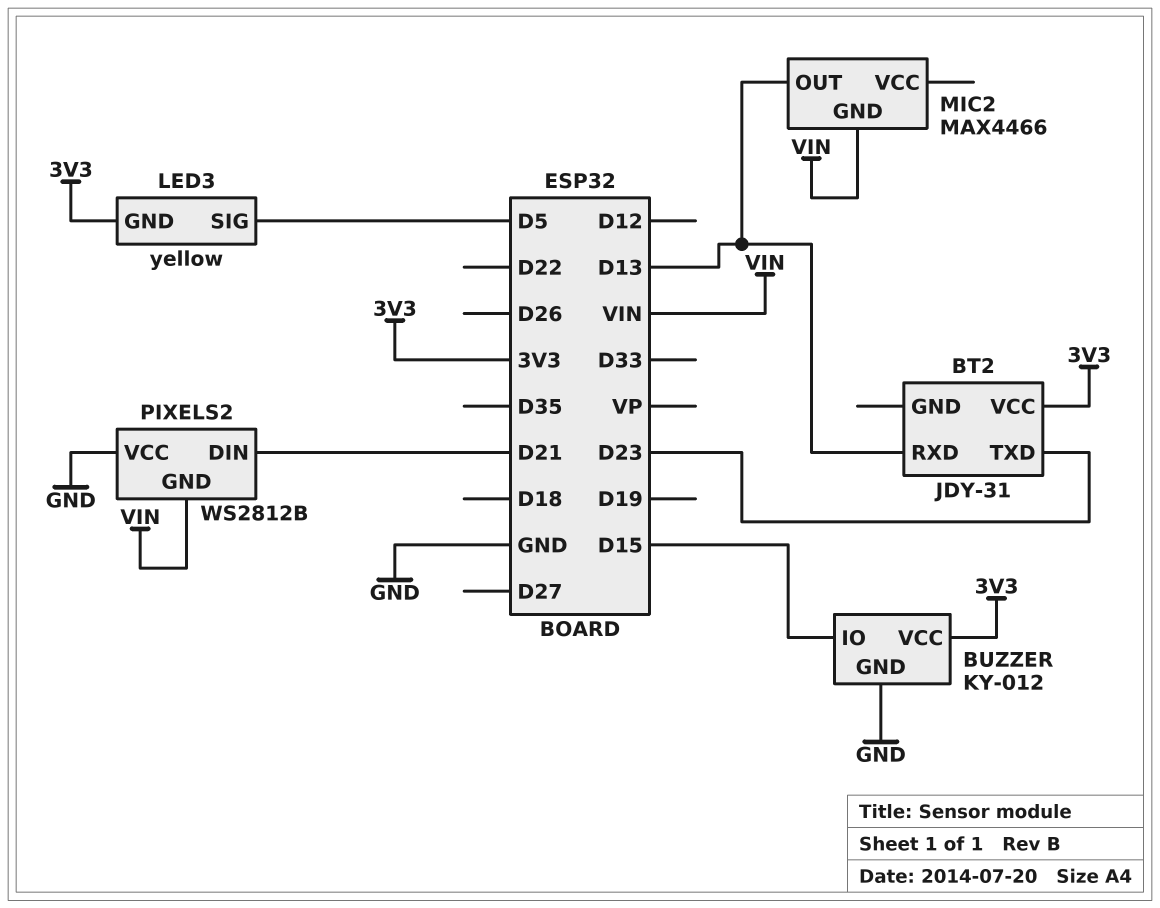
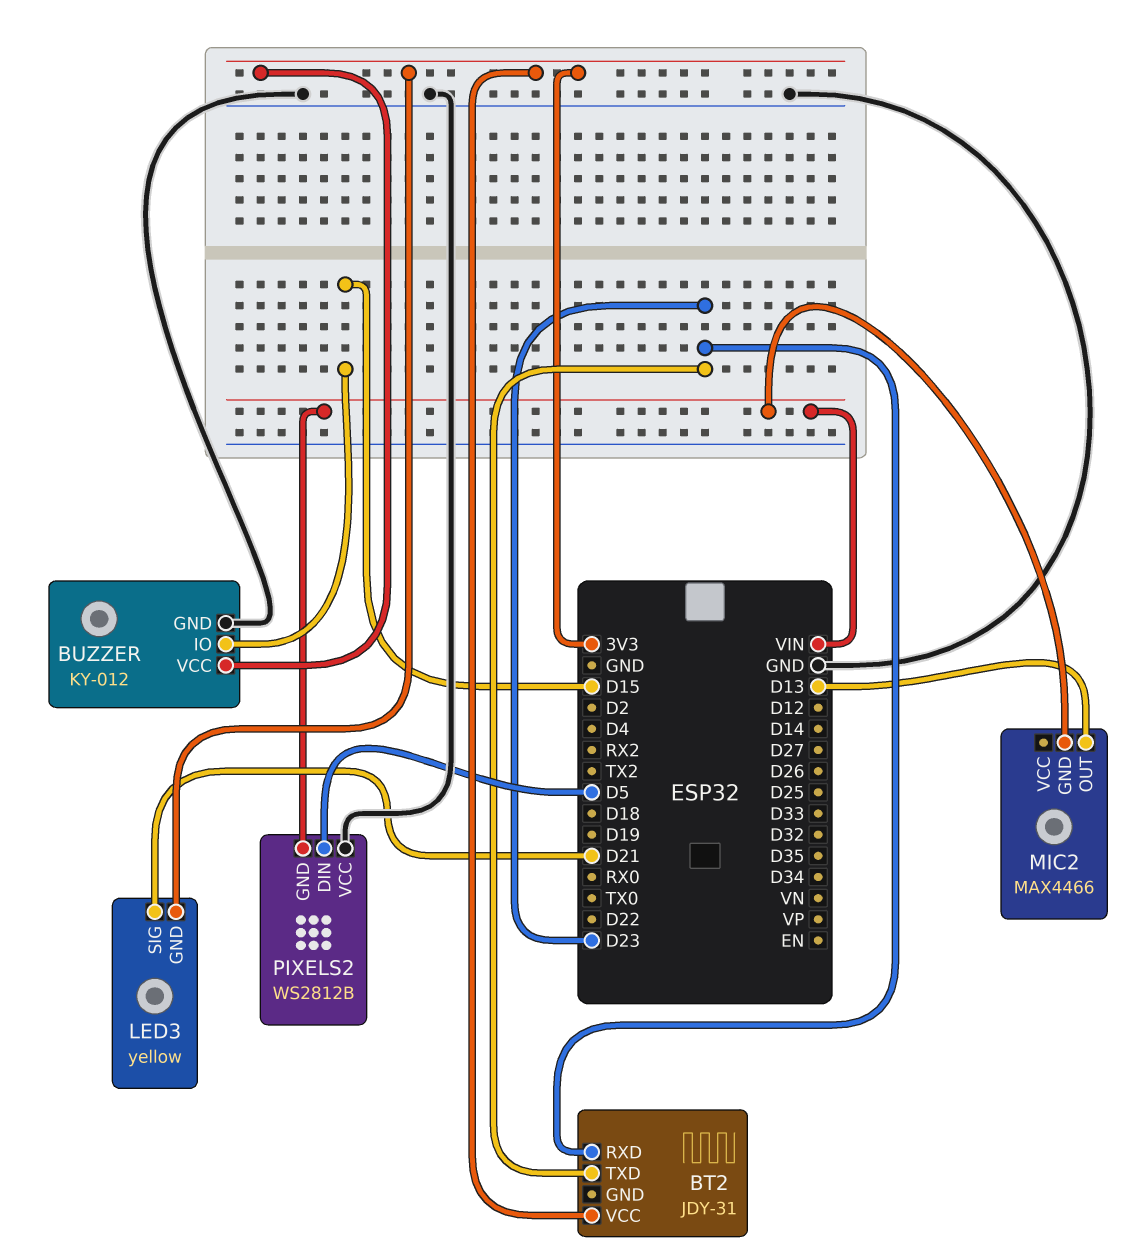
BT2 pin RXD: D13 -> D23
LED3 pin SIG: D5 -> D21
PIXELS2 pin DIN: D21 -> D5

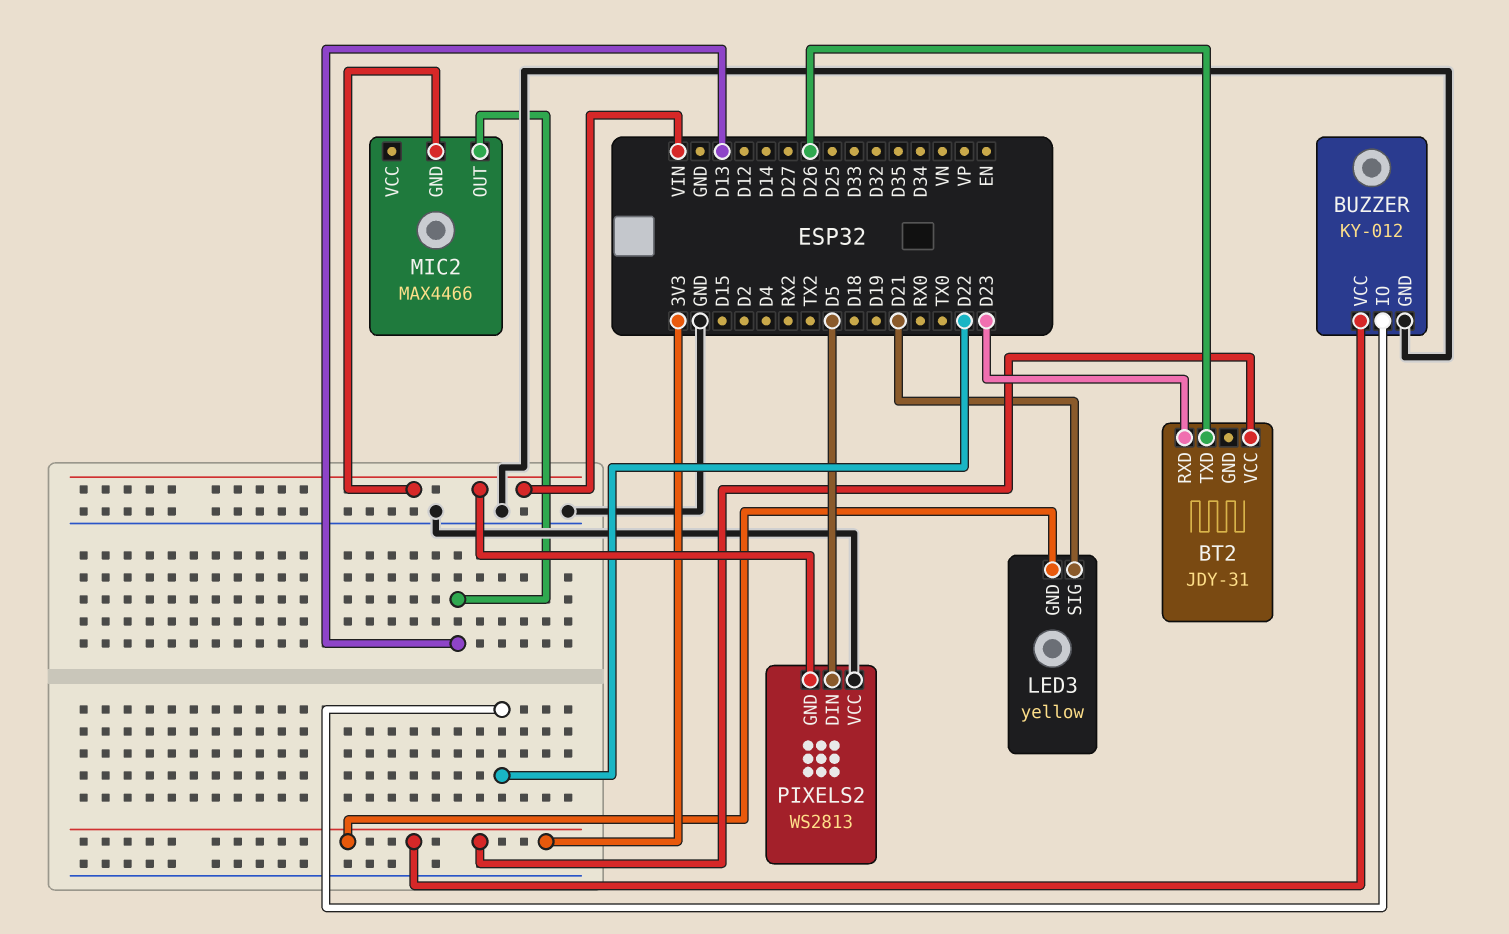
BT2 pin TXD: D23 -> D26
BUZZER pin IO: D15 -> D22
PIXELS2: WS2812B -> WS2813

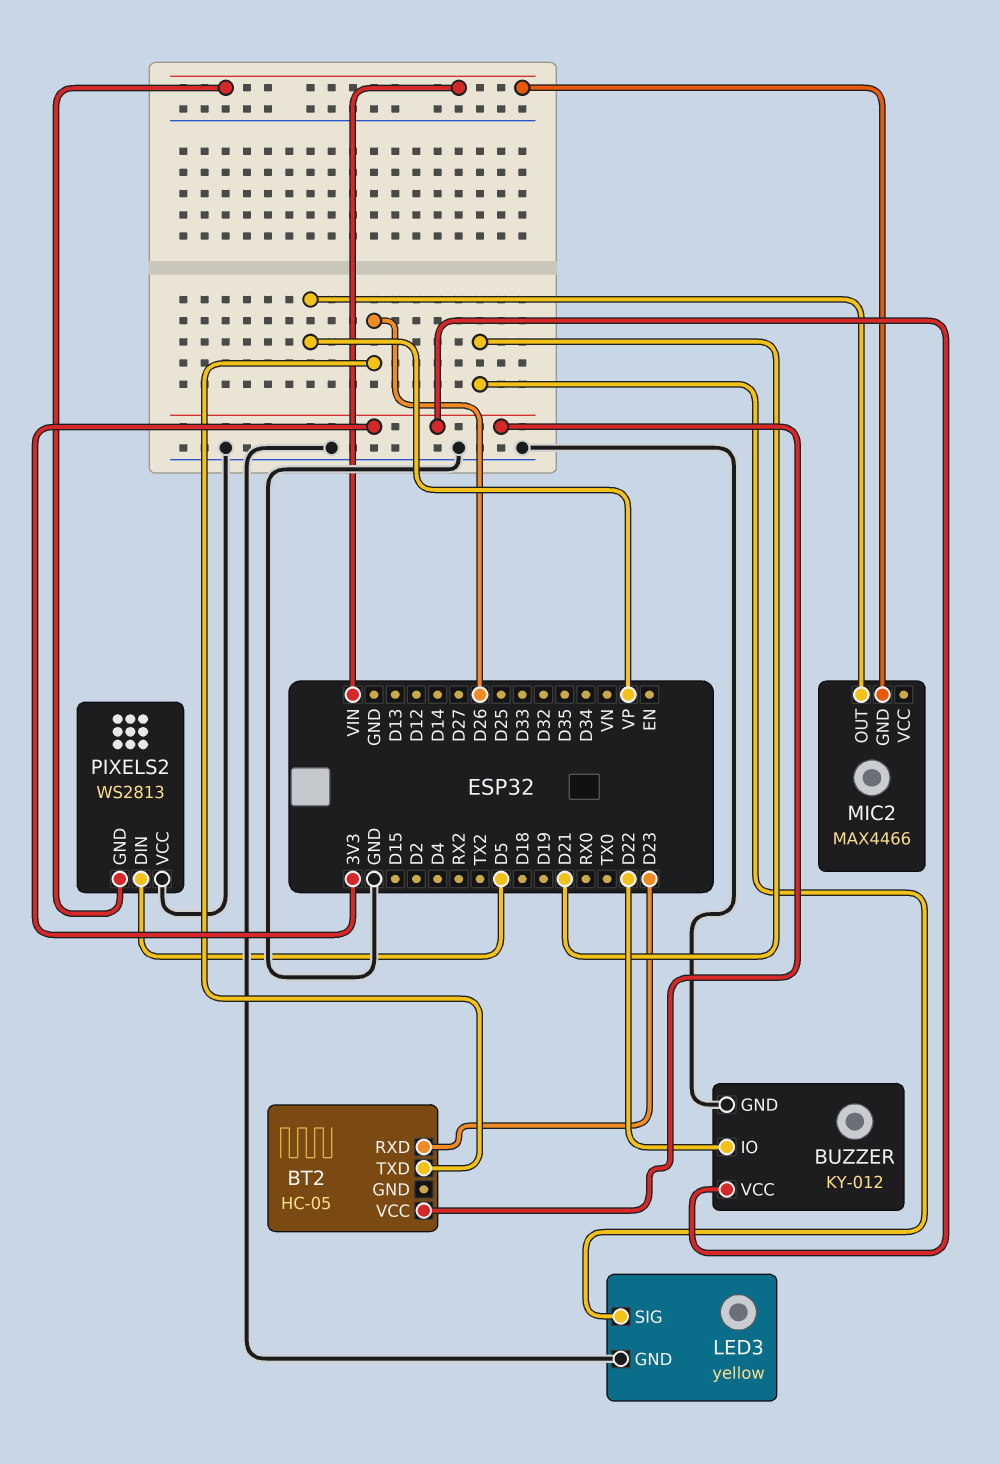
BT2: JDY-31 -> HC-05
LED3 pin GND: 3V3 -> GND
MIC2 pin OUT: D13 -> VP

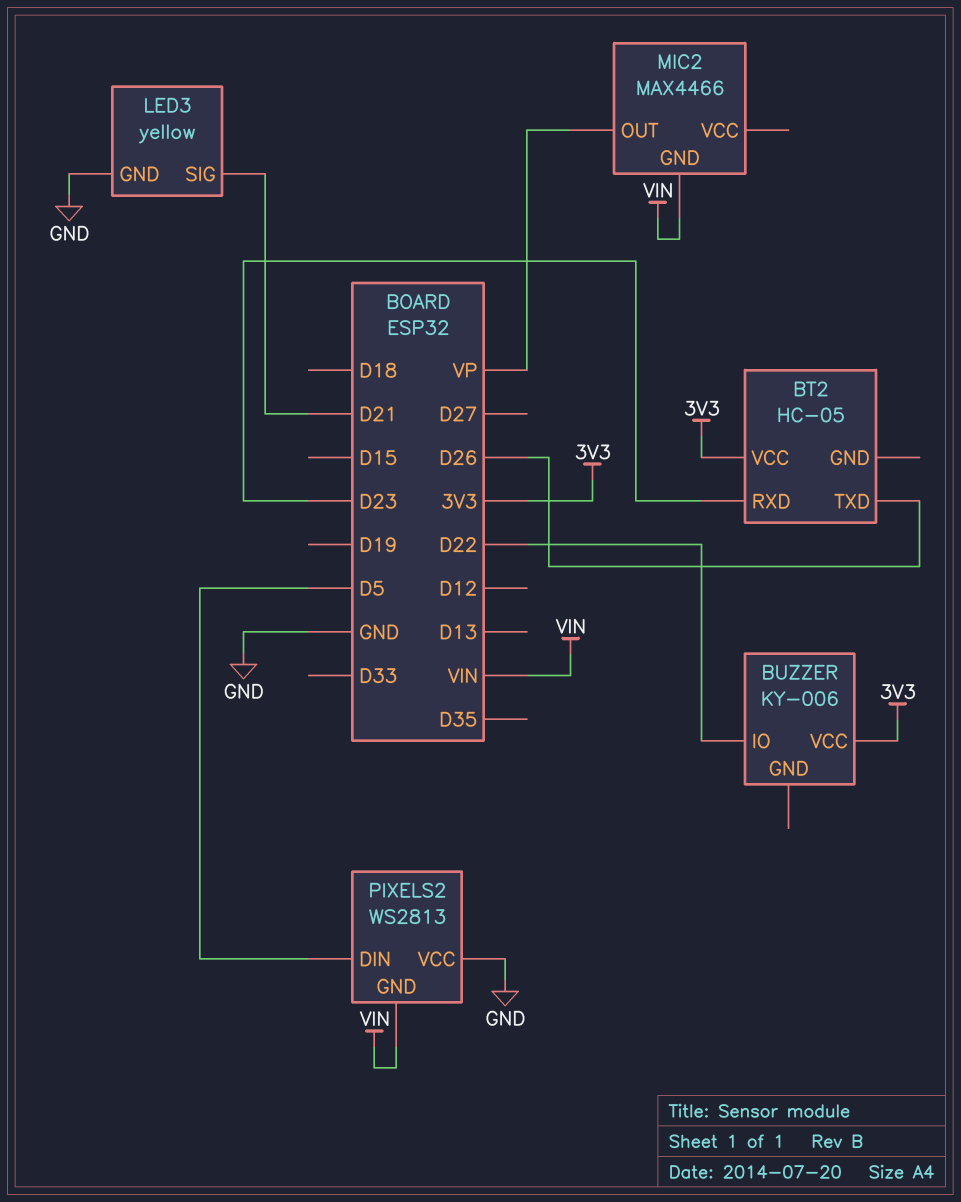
BUZZER: KY-012 -> KY-006
BUZZER pin GND: GND -> none

